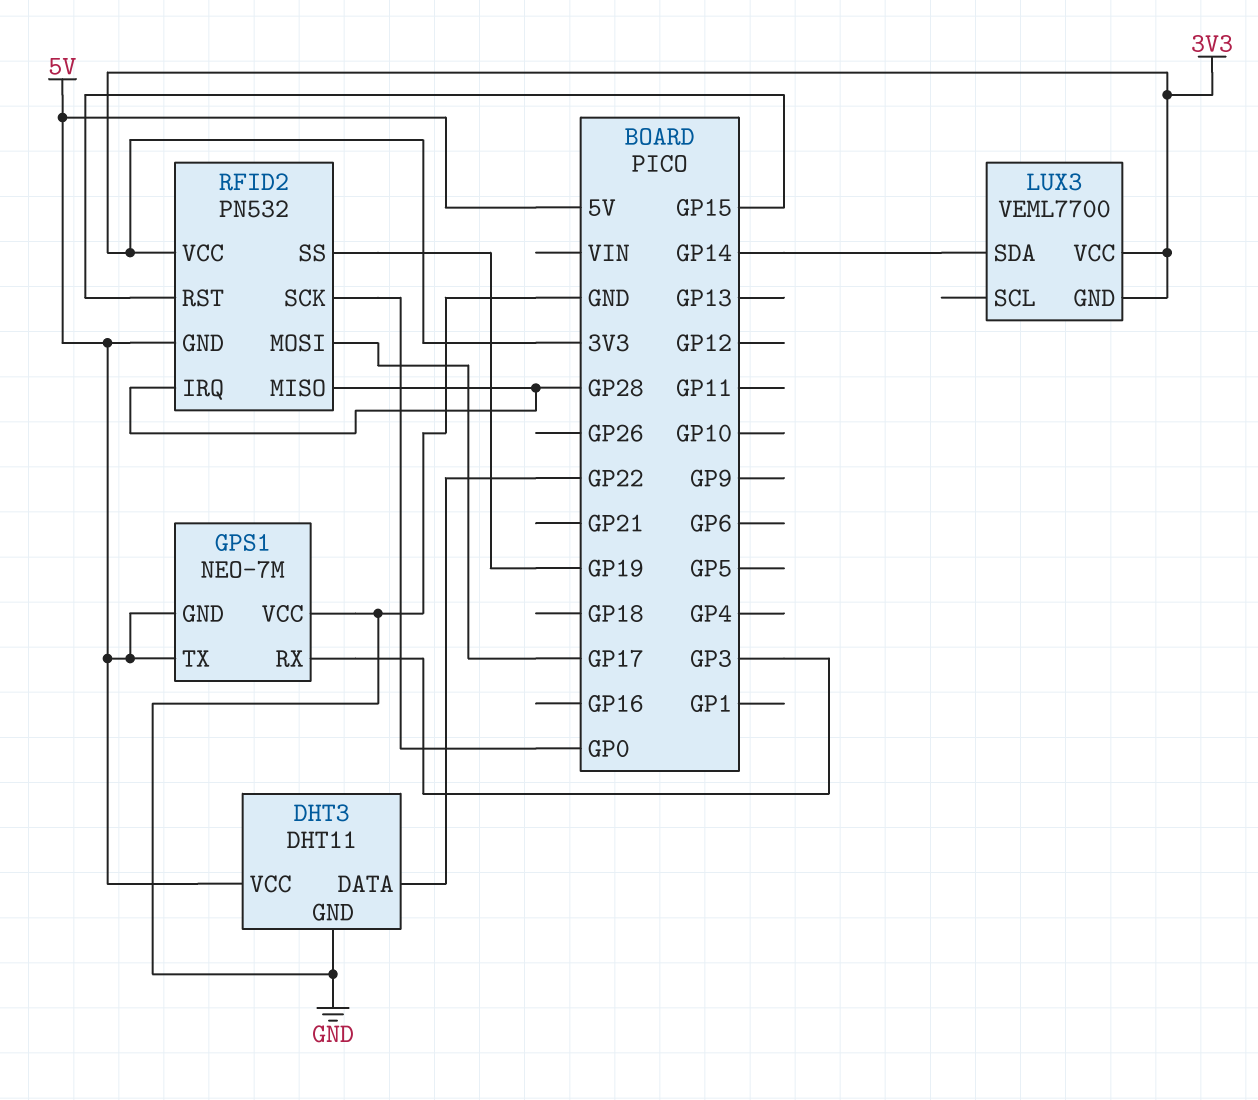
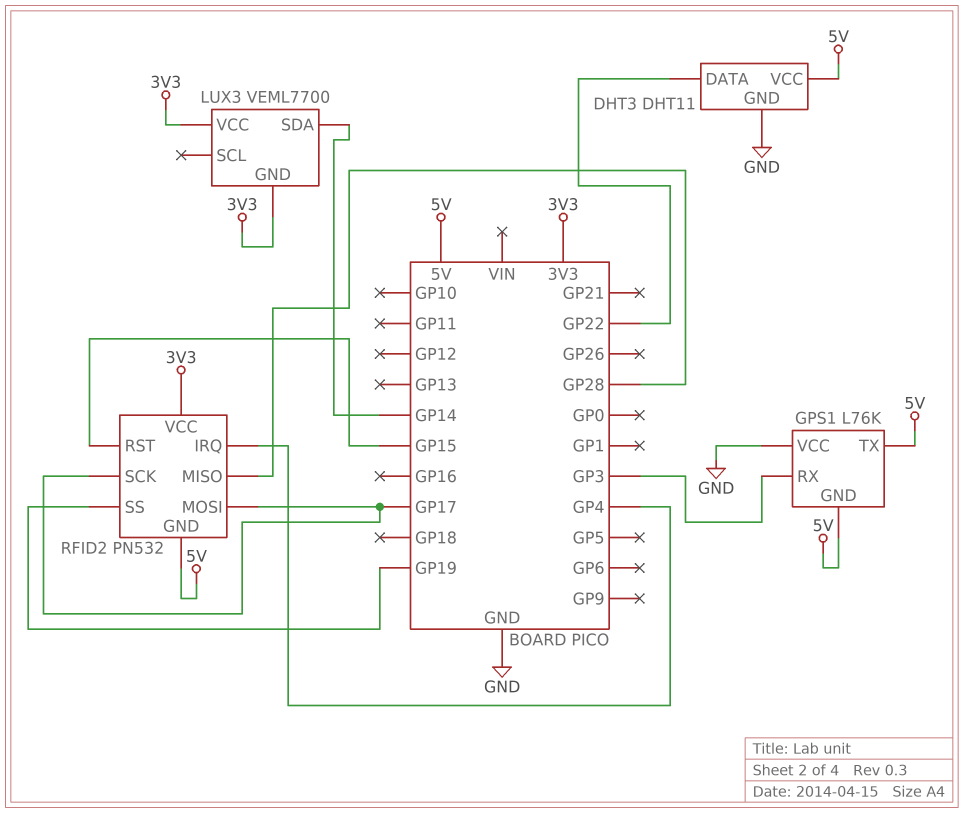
GPS1: NEO-7M -> L76K
RFID2 pin IRQ: GP28 -> GP4
RFID2 pin SCK: GP0 -> GP17

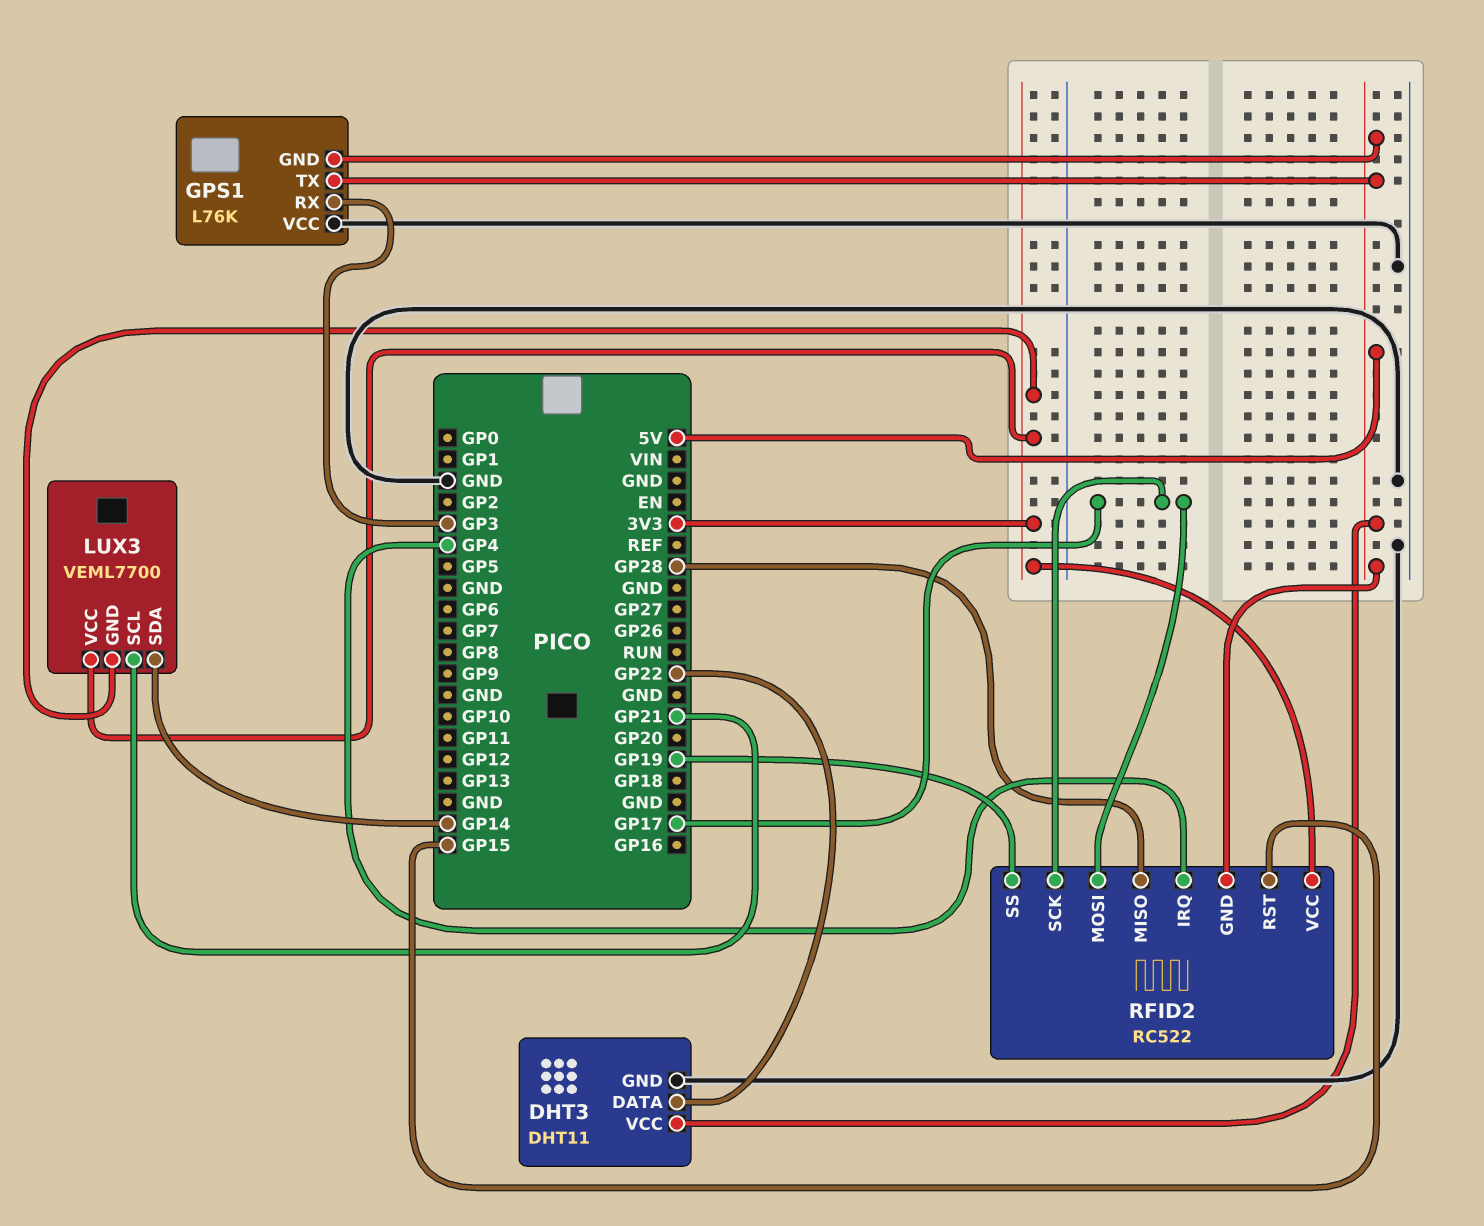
LUX3 pin SCL: none -> GP21
RFID2: PN532 -> RC522

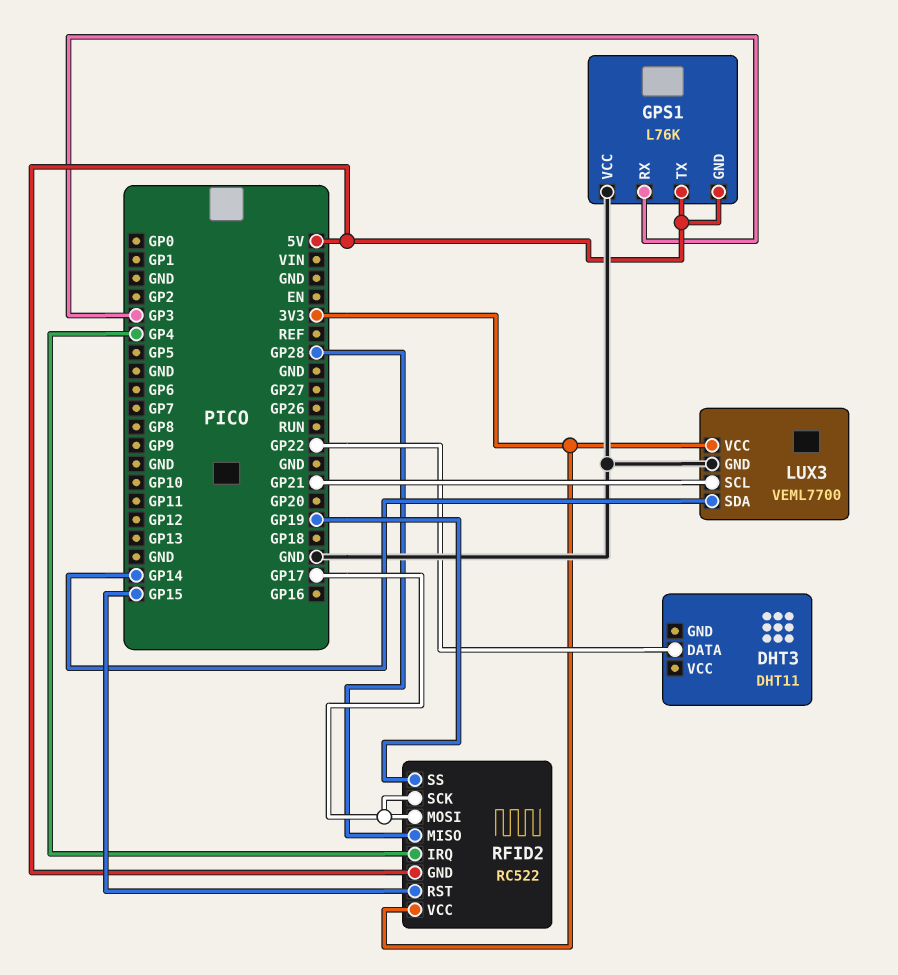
DHT3 pin GND: GND -> none
DHT3 pin VCC: 5V -> none
LUX3 pin GND: 3V3 -> GND

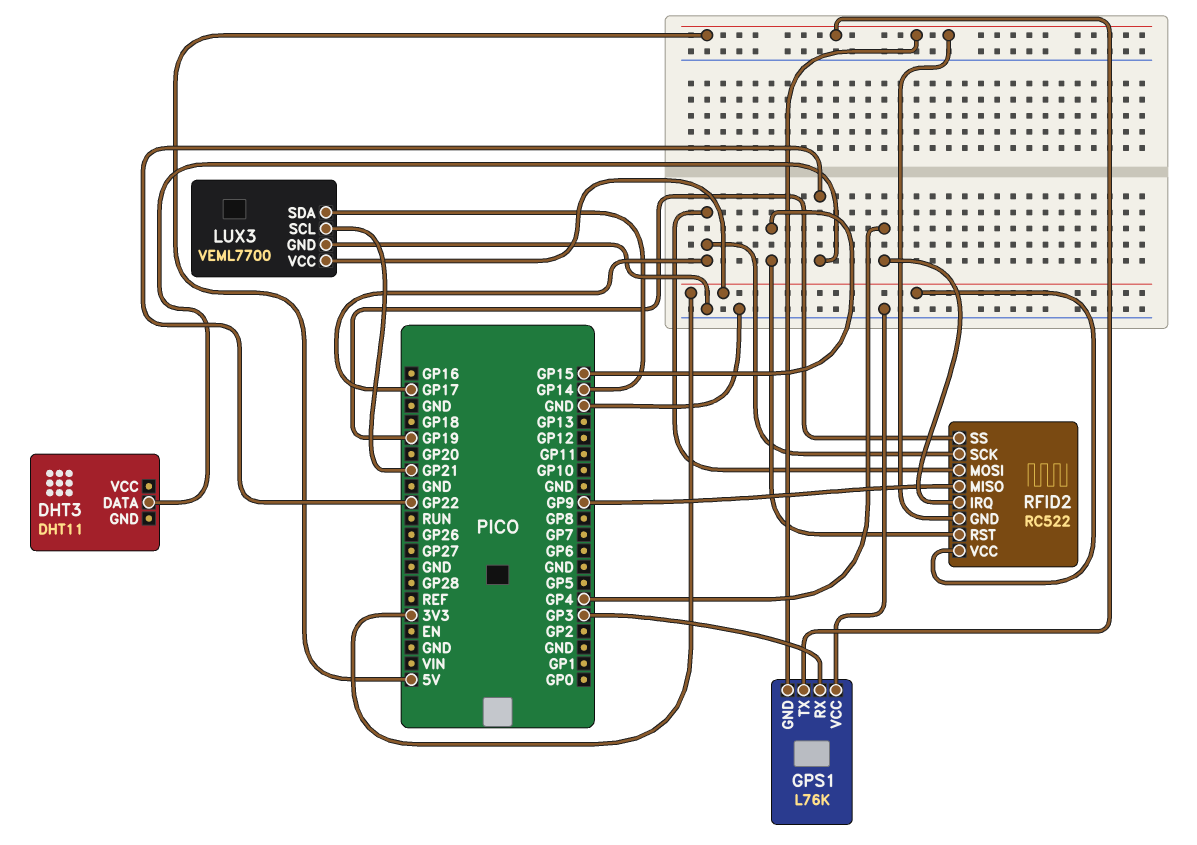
RFID2 pin MISO: GP28 -> GP9

